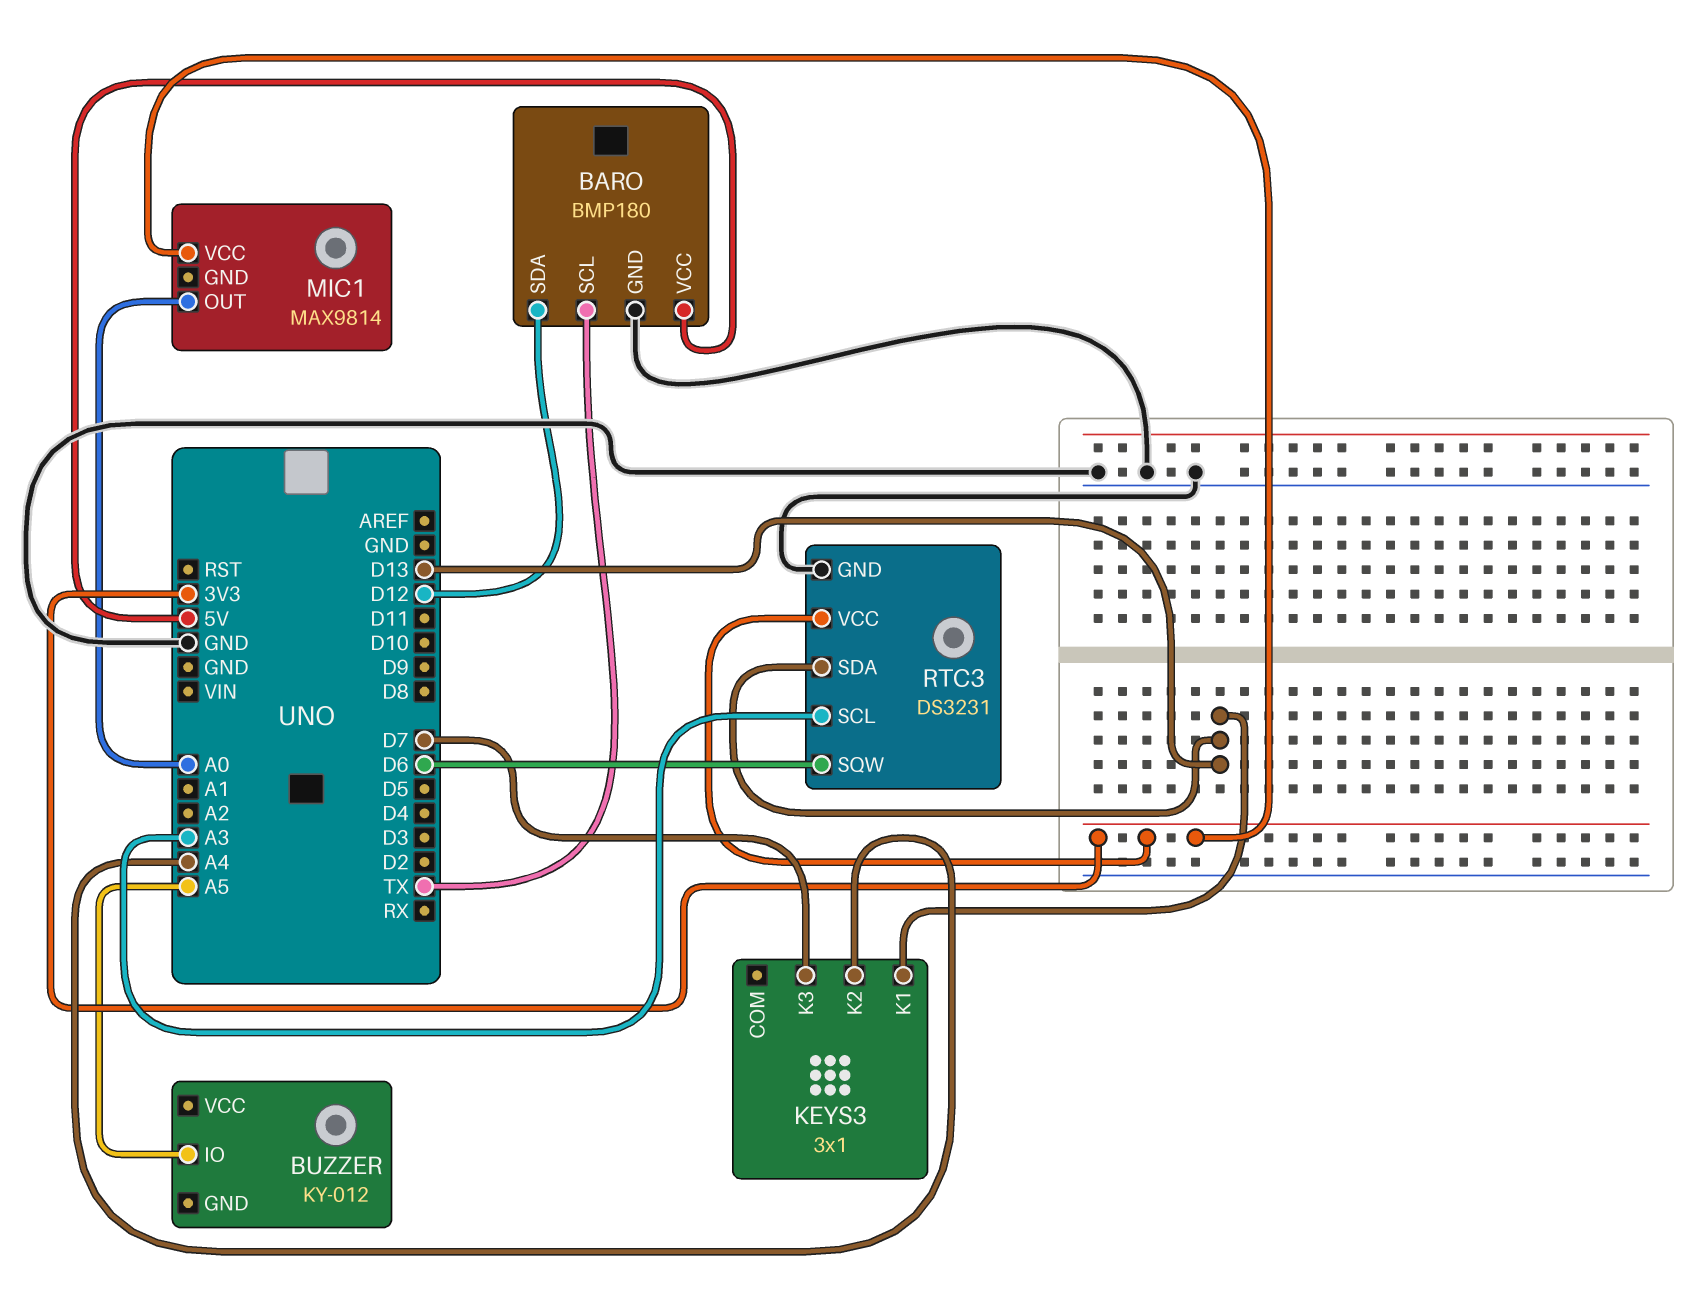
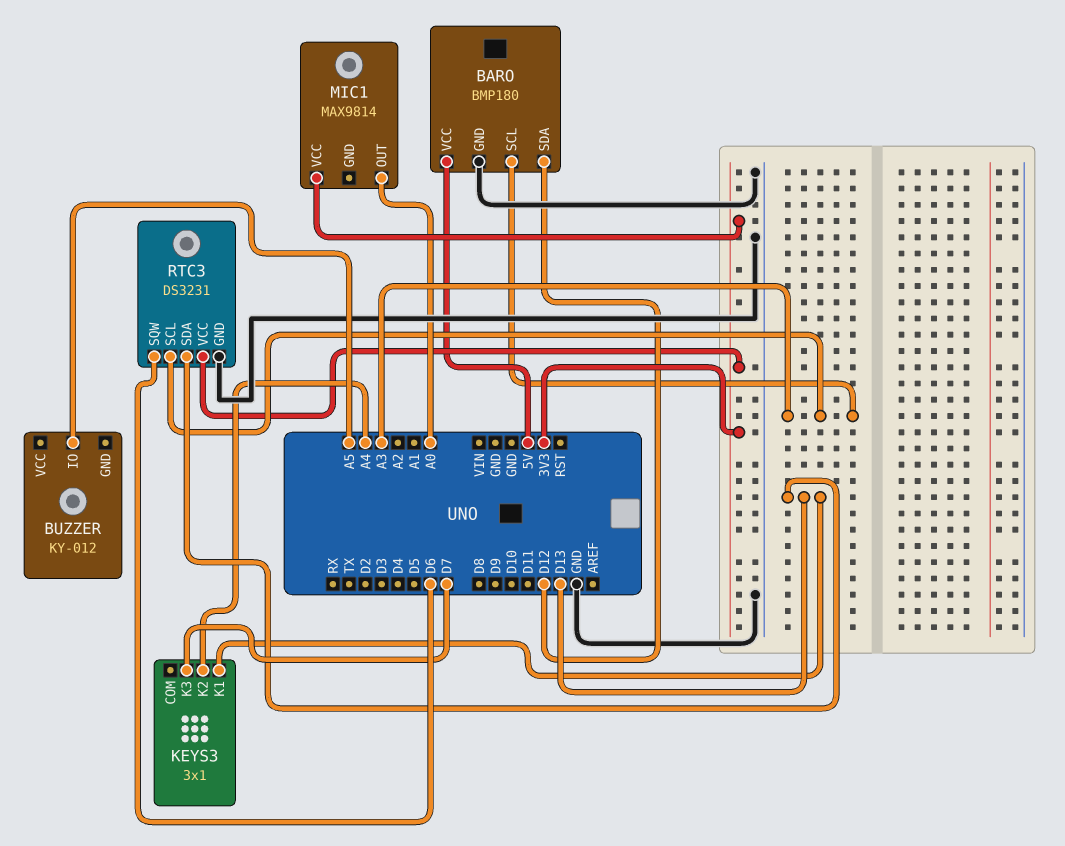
BARO pin SCL: TX -> A3

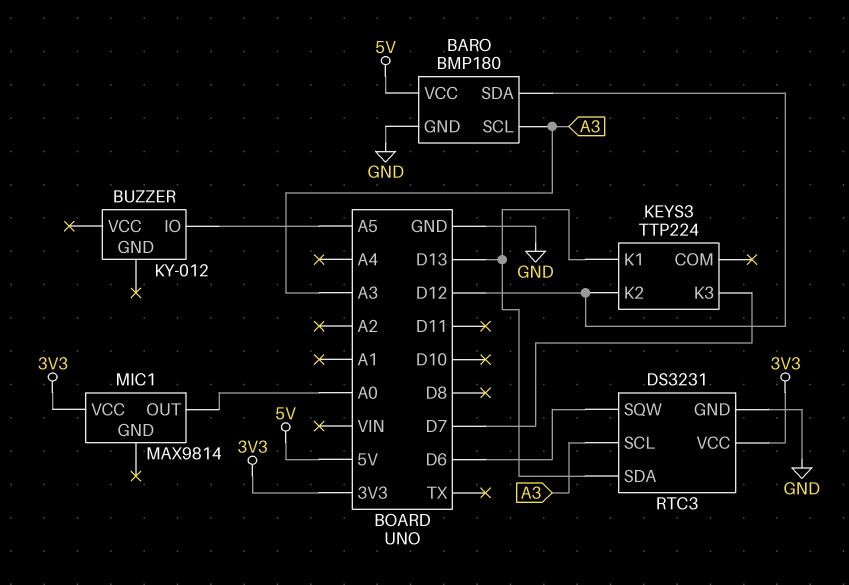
KEYS3: 3x1 -> TTP224
KEYS3 pin K2: A4 -> D12

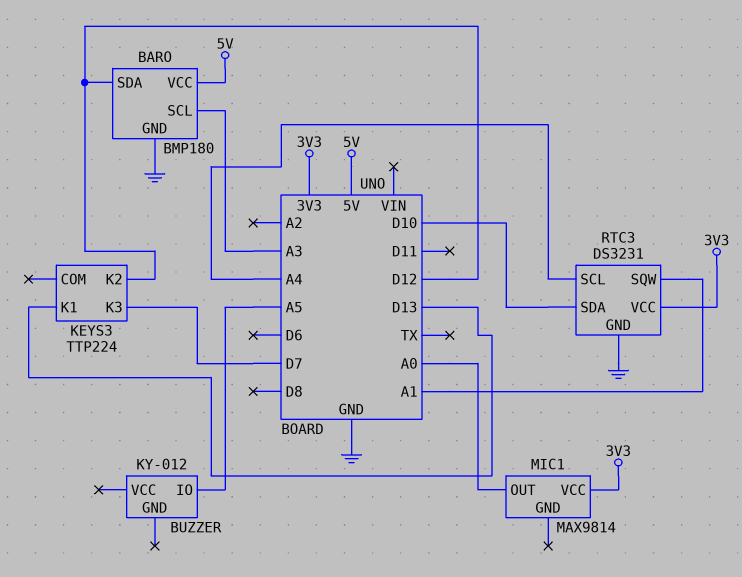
RTC3 pin SCL: A3 -> A4
RTC3 pin SDA: D13 -> D10
RTC3 pin SQW: D6 -> A1

